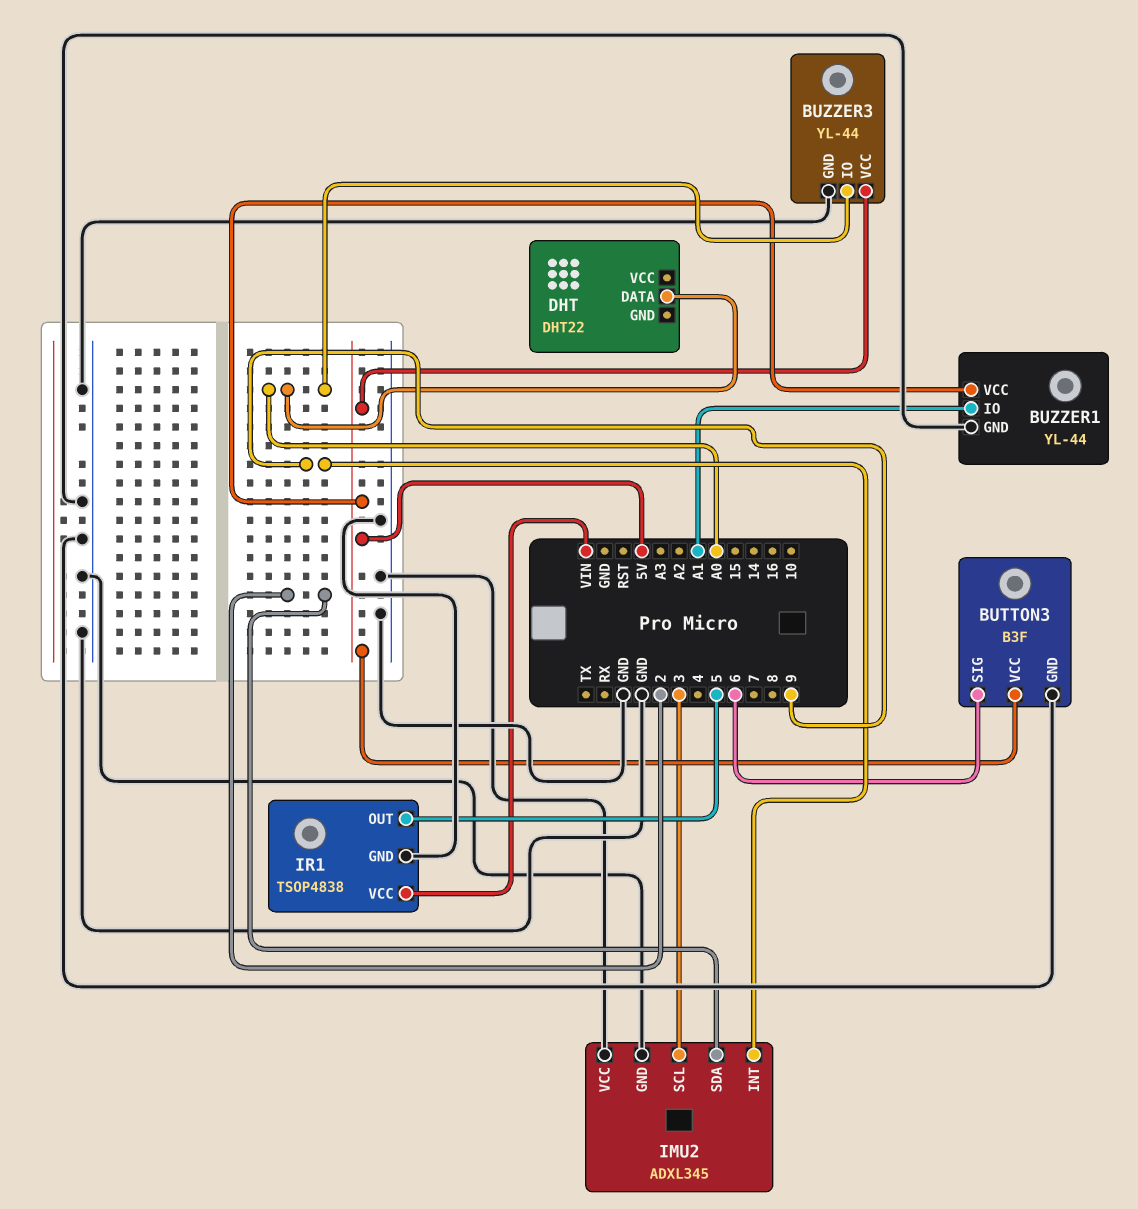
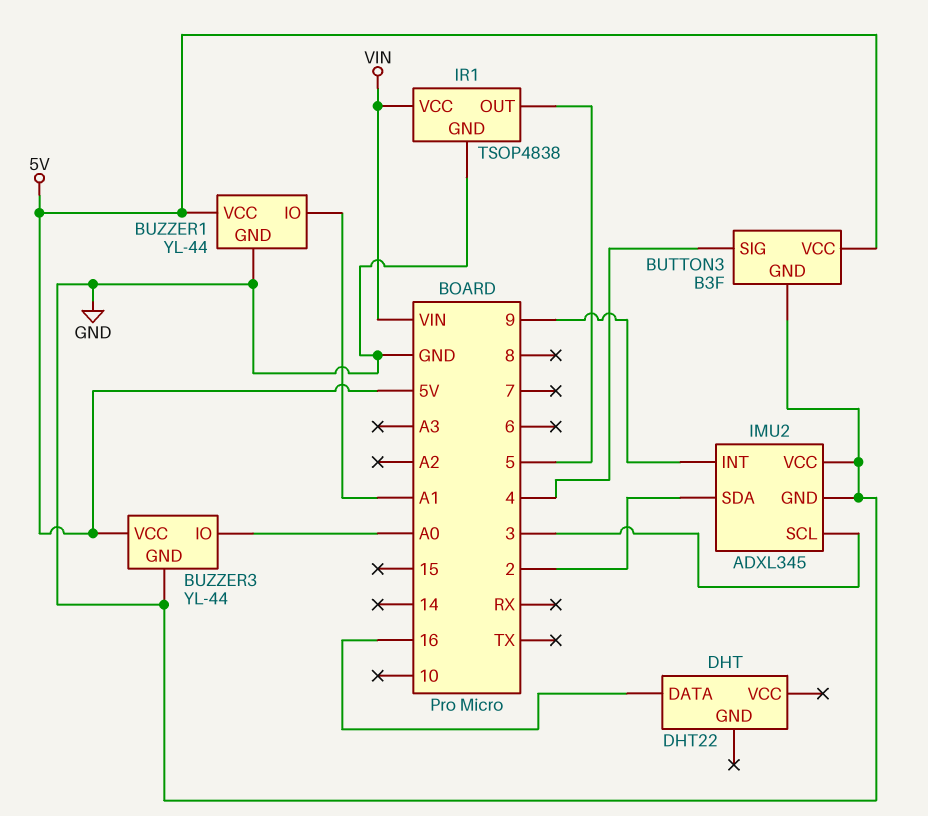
BUTTON3 pin SIG: 6 -> 4
DHT pin DATA: A0 -> 16

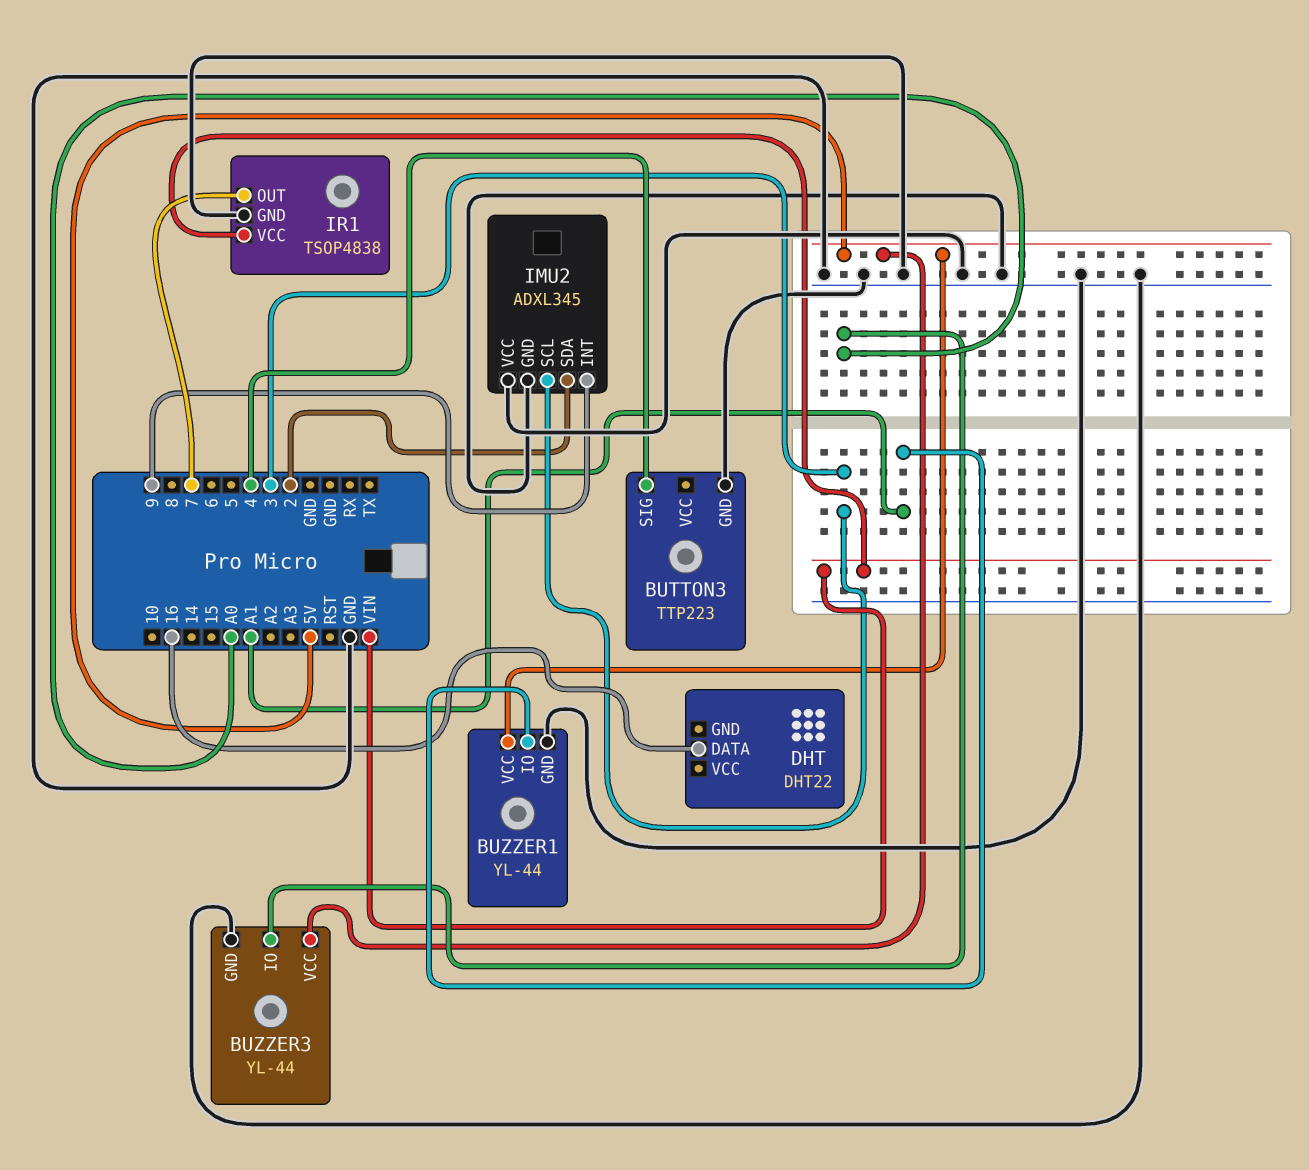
BUTTON3: B3F -> TTP223
BUTTON3 pin VCC: 5V -> none
IR1 pin OUT: 5 -> 7

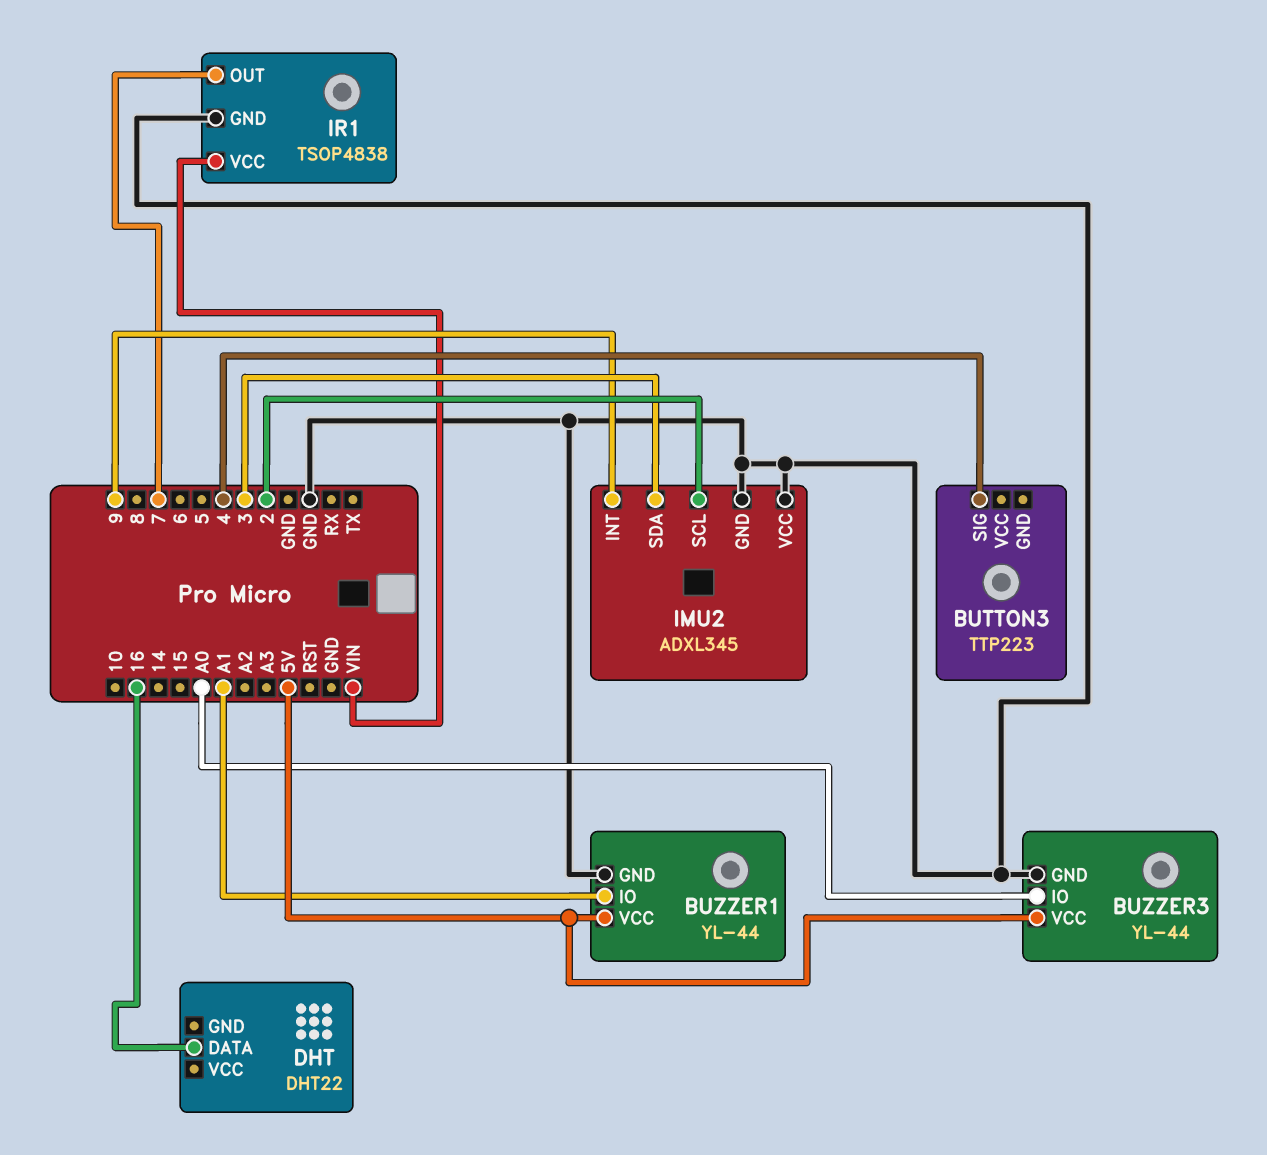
BUTTON3 pin GND: GND -> none
IMU2 pin SCL: 3 -> 2
IMU2 pin SDA: 2 -> 3

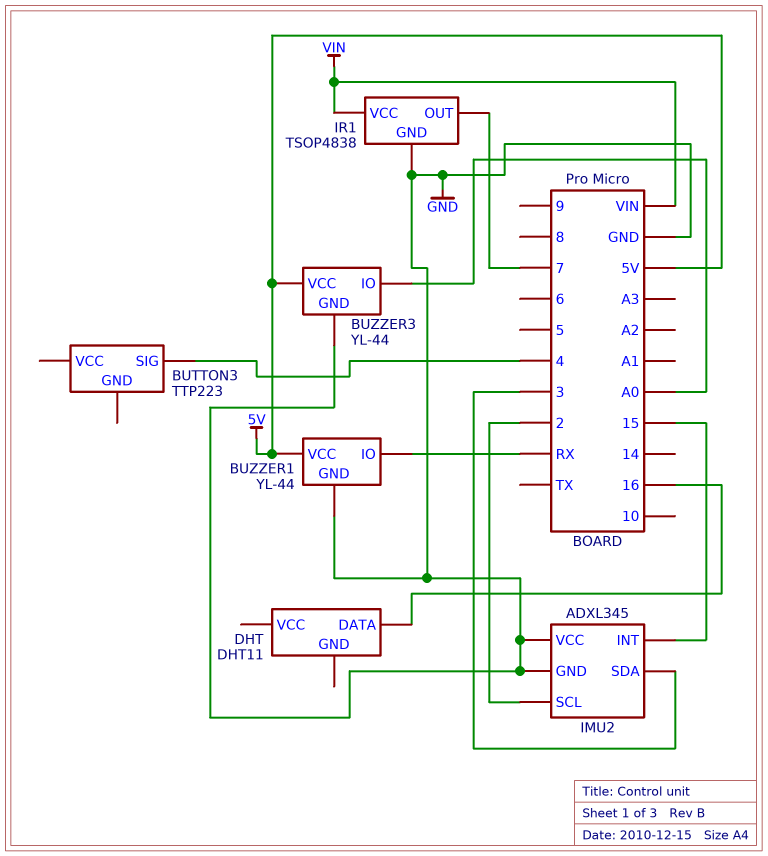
BUZZER1 pin IO: A1 -> RX
DHT: DHT22 -> DHT11
IMU2 pin INT: 9 -> 15

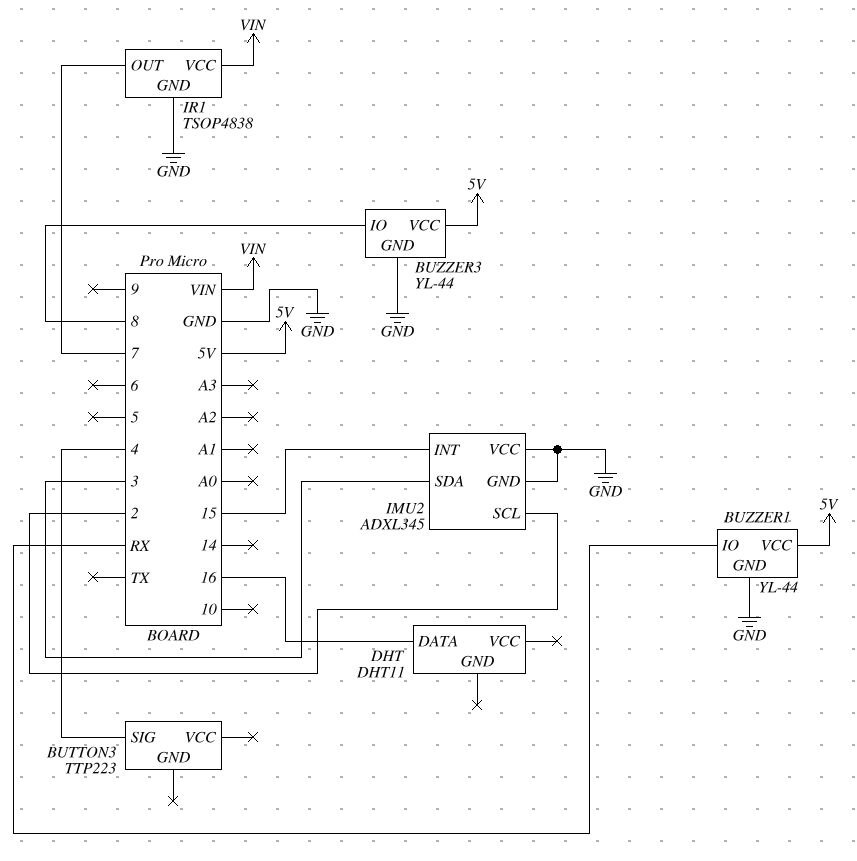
BUZZER3 pin IO: A0 -> 8

